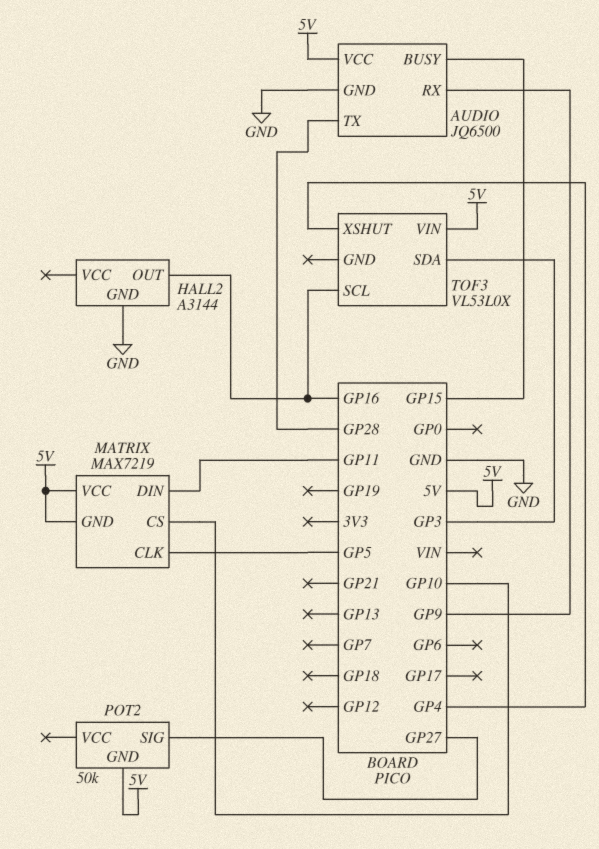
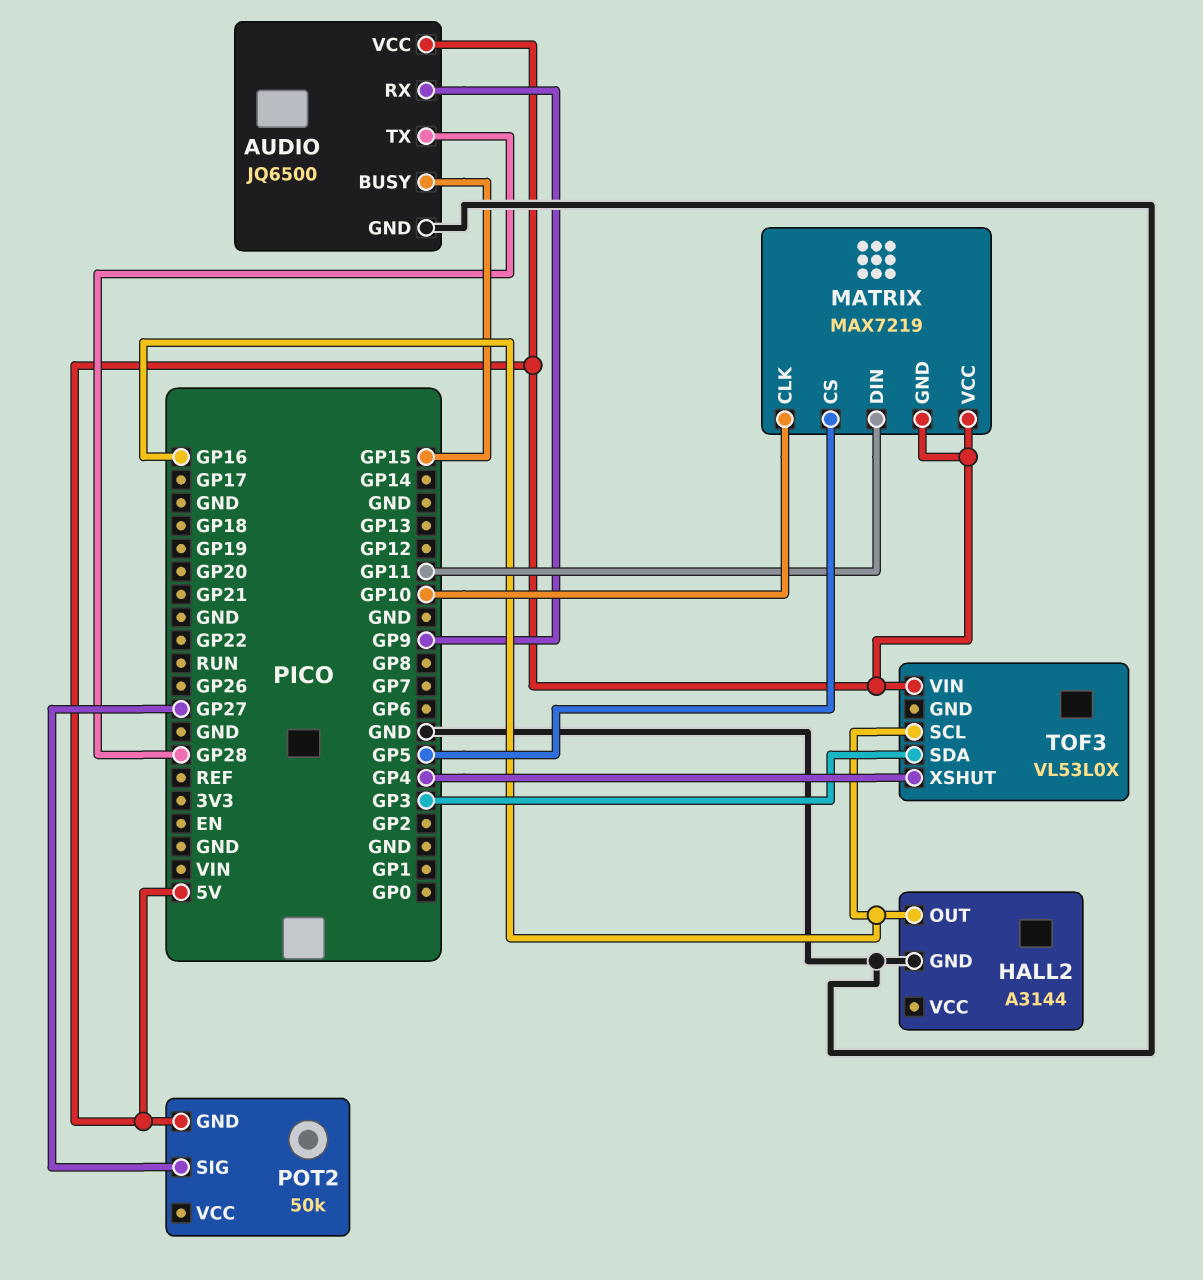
MATRIX pin CLK: GP5 -> GP10
MATRIX pin CS: GP10 -> GP5

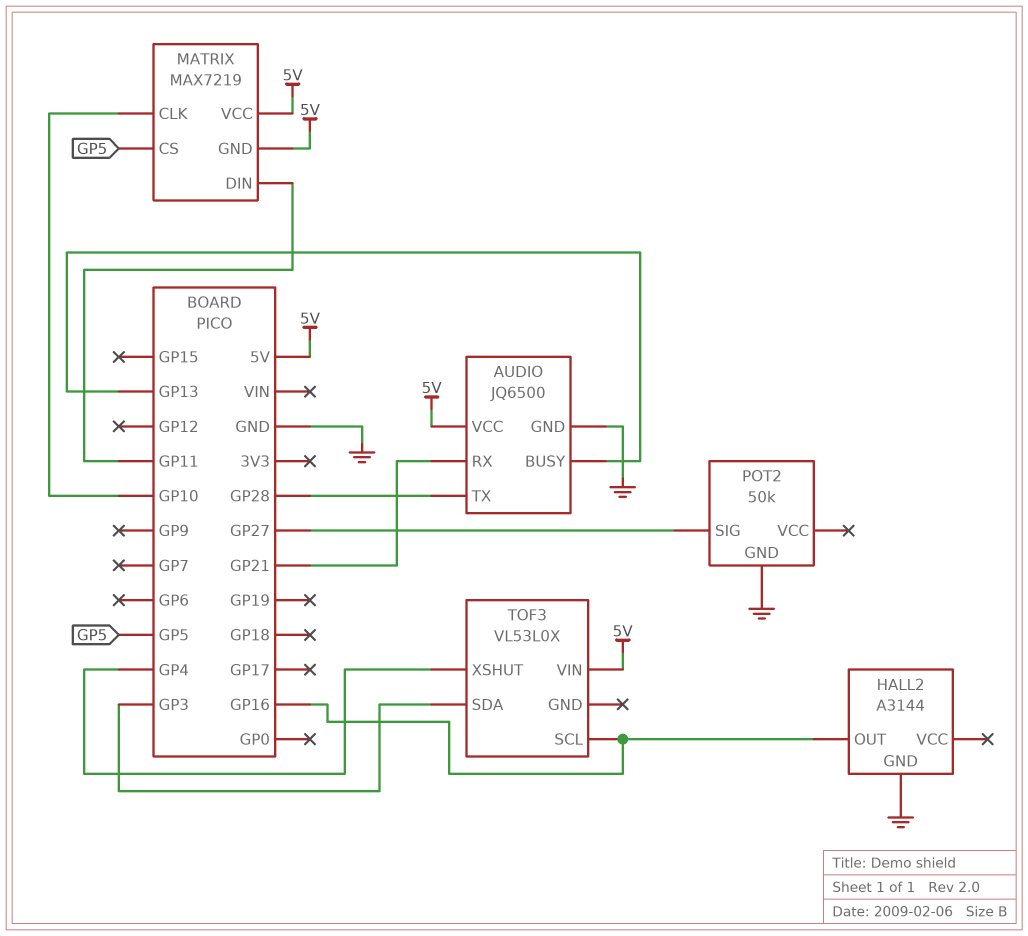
AUDIO pin BUSY: GP15 -> GP13
AUDIO pin RX: GP9 -> GP21
POT2 pin GND: 5V -> GND

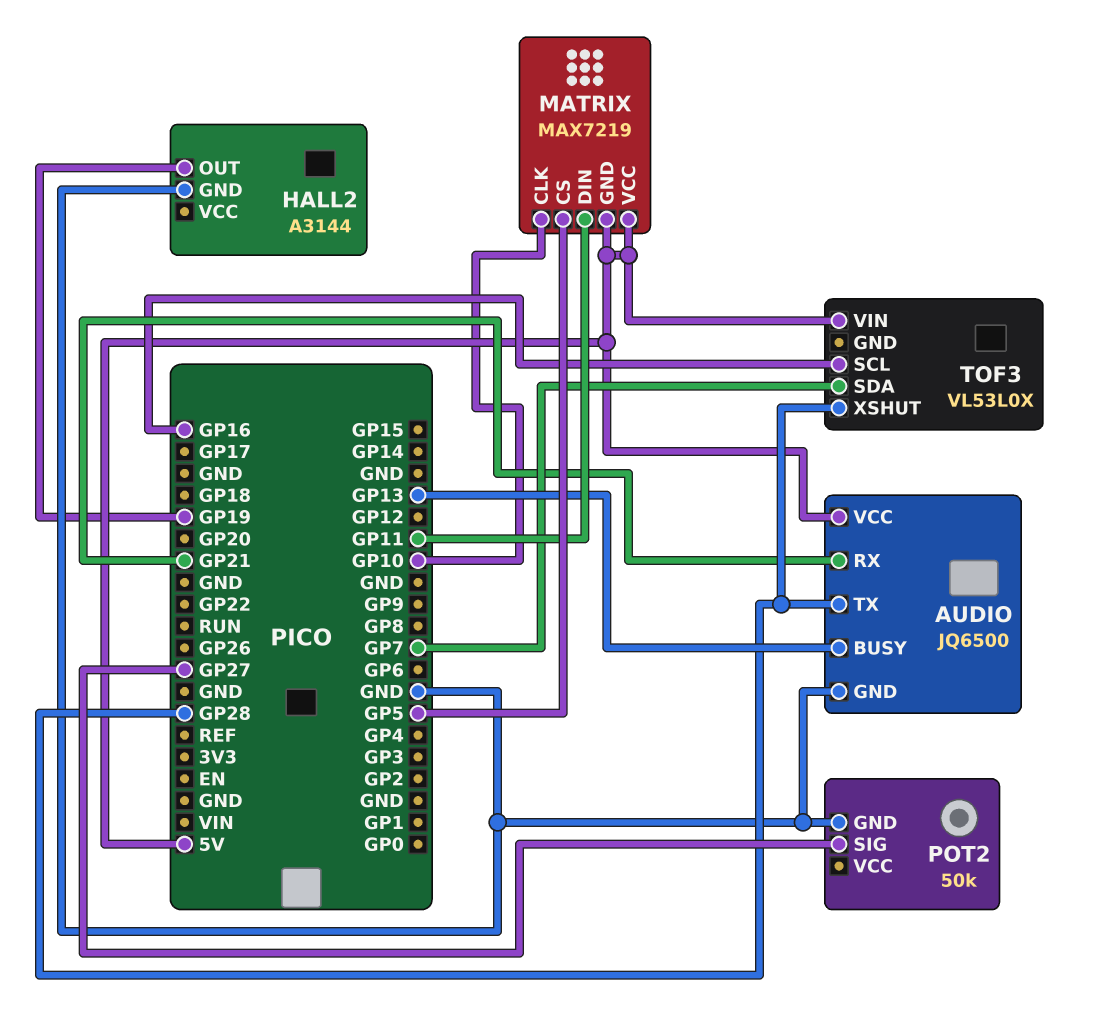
HALL2 pin OUT: GP16 -> GP19
TOF3 pin SDA: GP3 -> GP7
TOF3 pin XSHUT: GP4 -> GP28

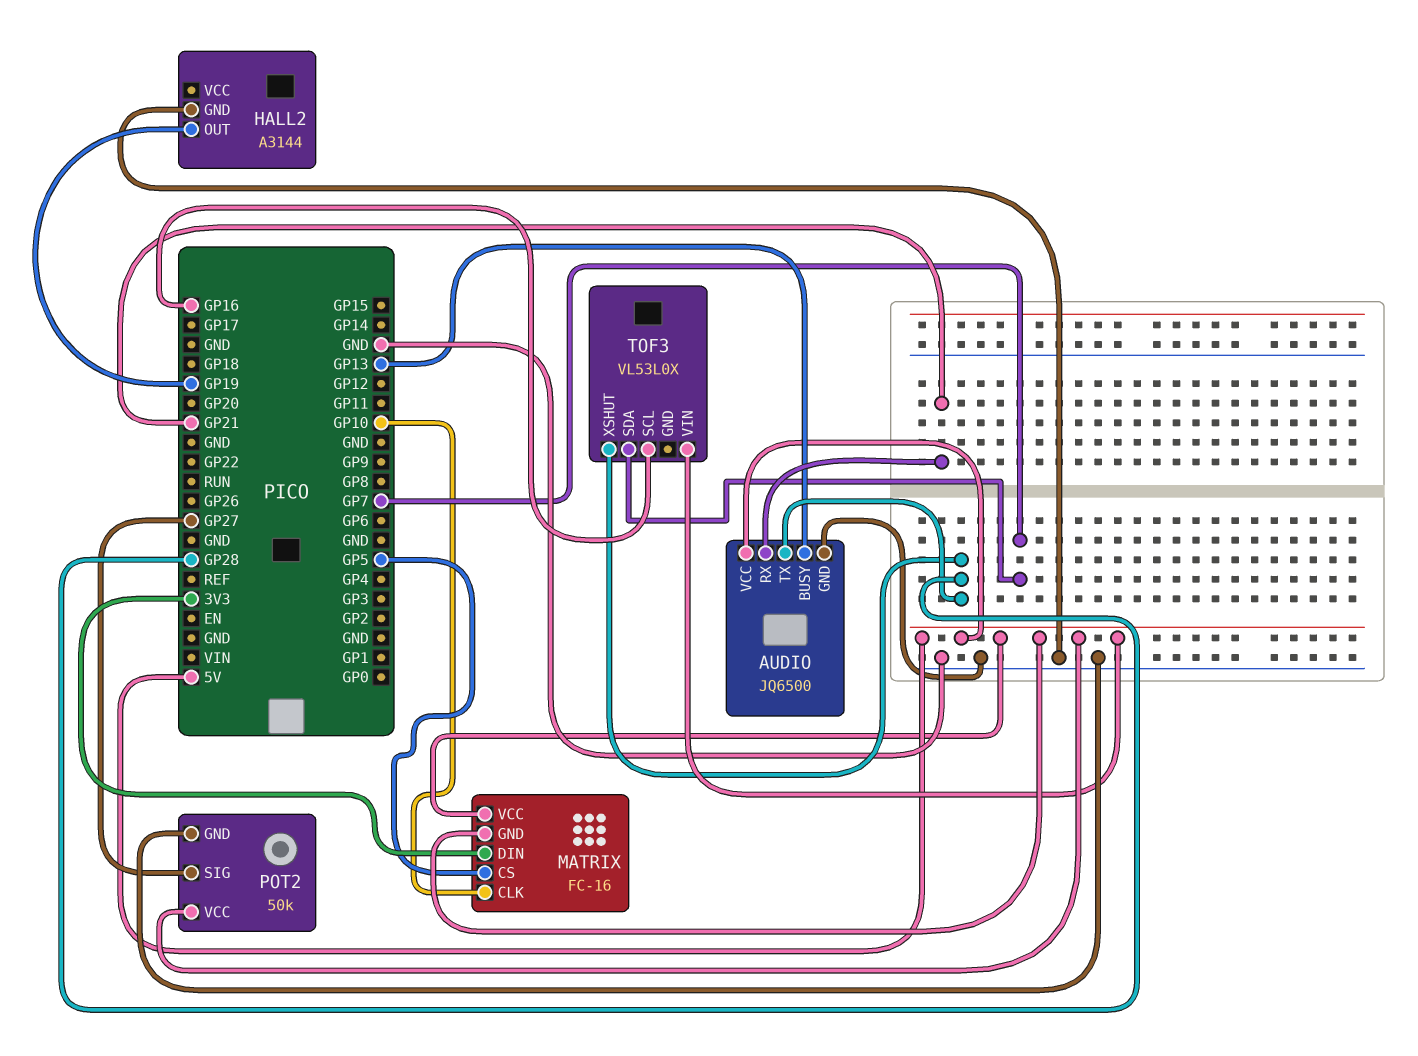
MATRIX: MAX7219 -> FC-16
MATRIX pin DIN: GP11 -> 3V3
POT2 pin VCC: none -> 5V

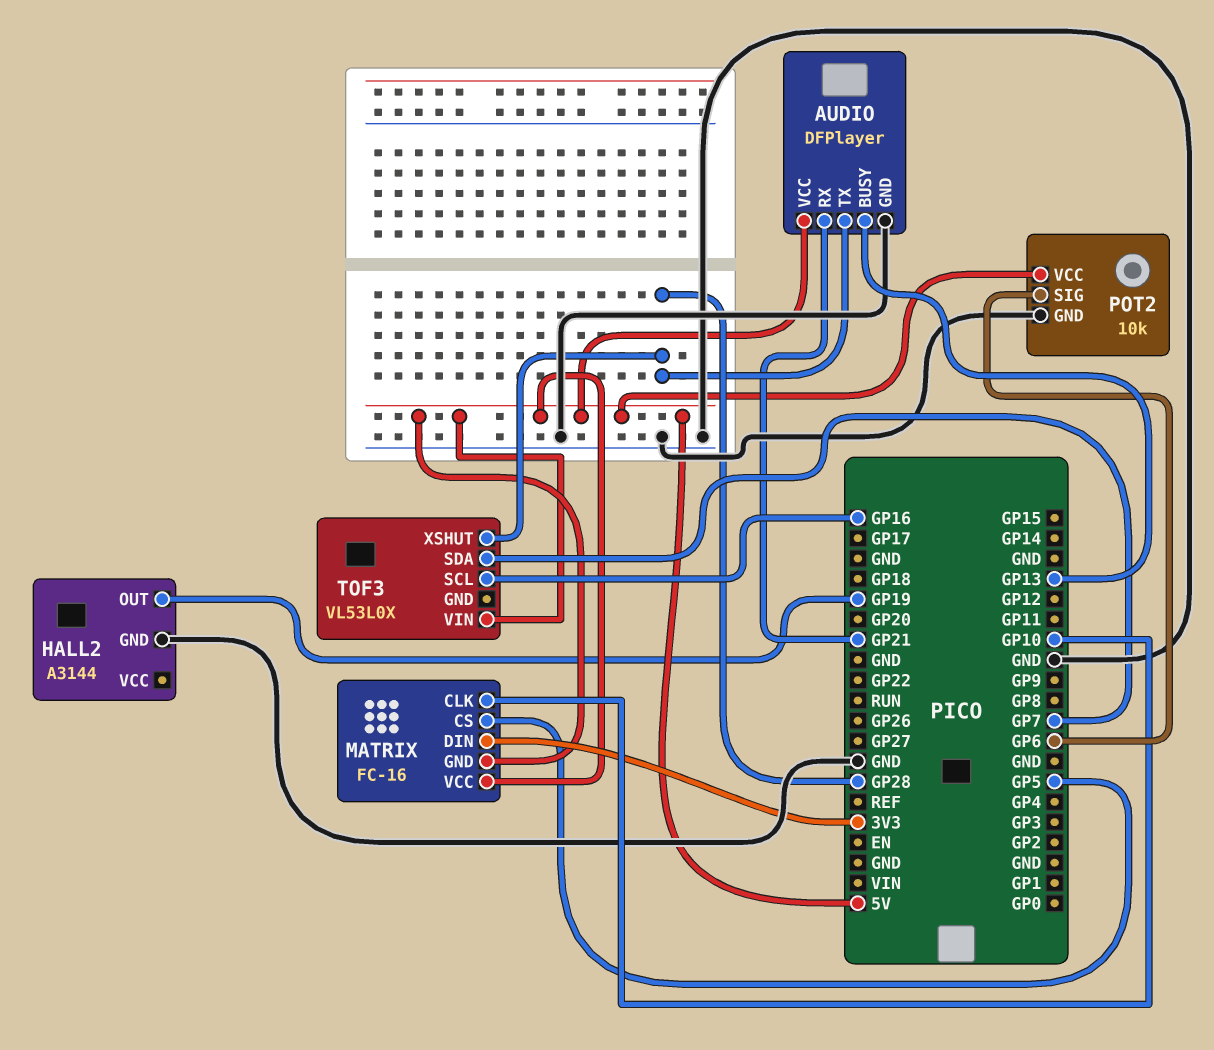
AUDIO: JQ6500 -> DFPlayer
POT2: 50k -> 10k
POT2 pin SIG: GP27 -> GP6

